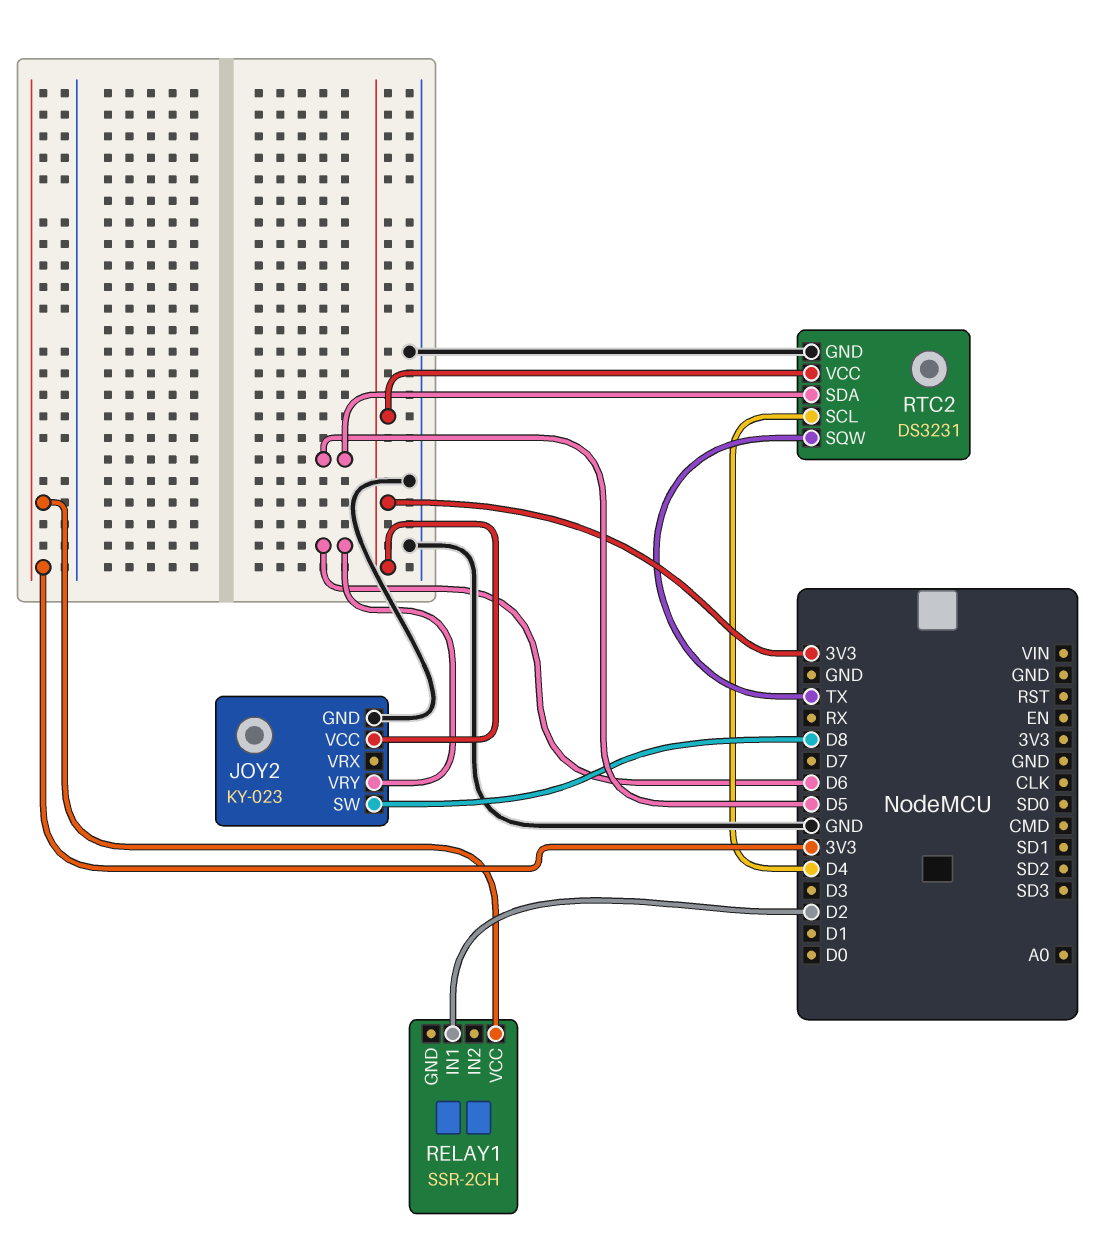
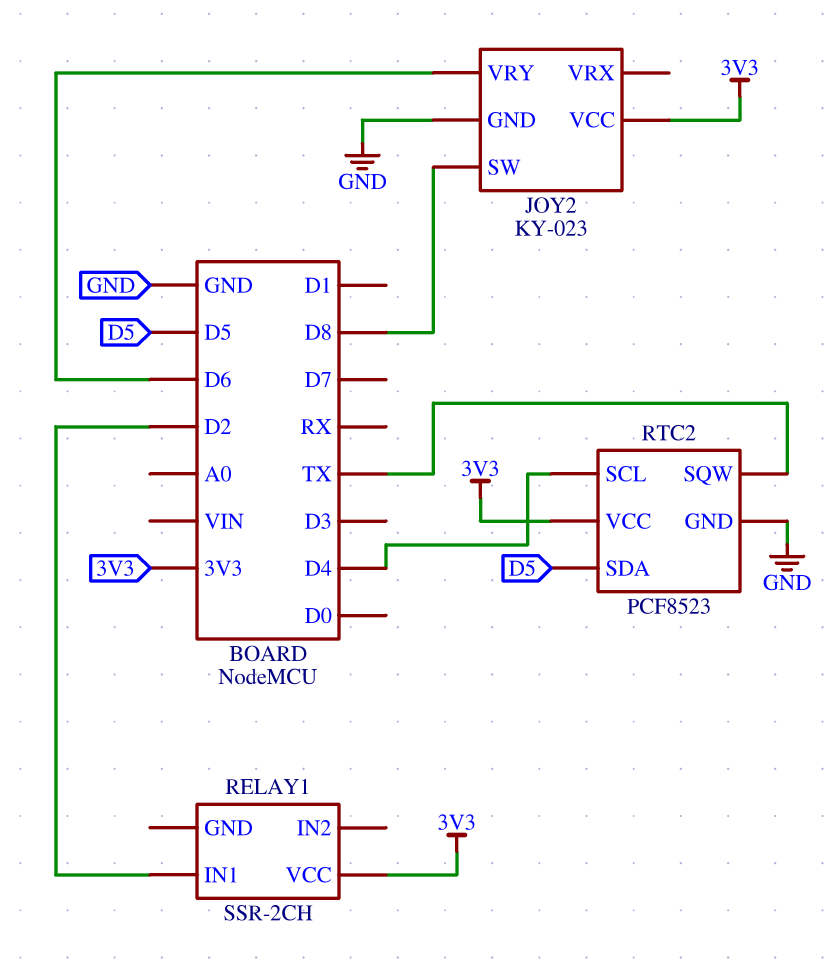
RTC2: DS3231 -> PCF8523

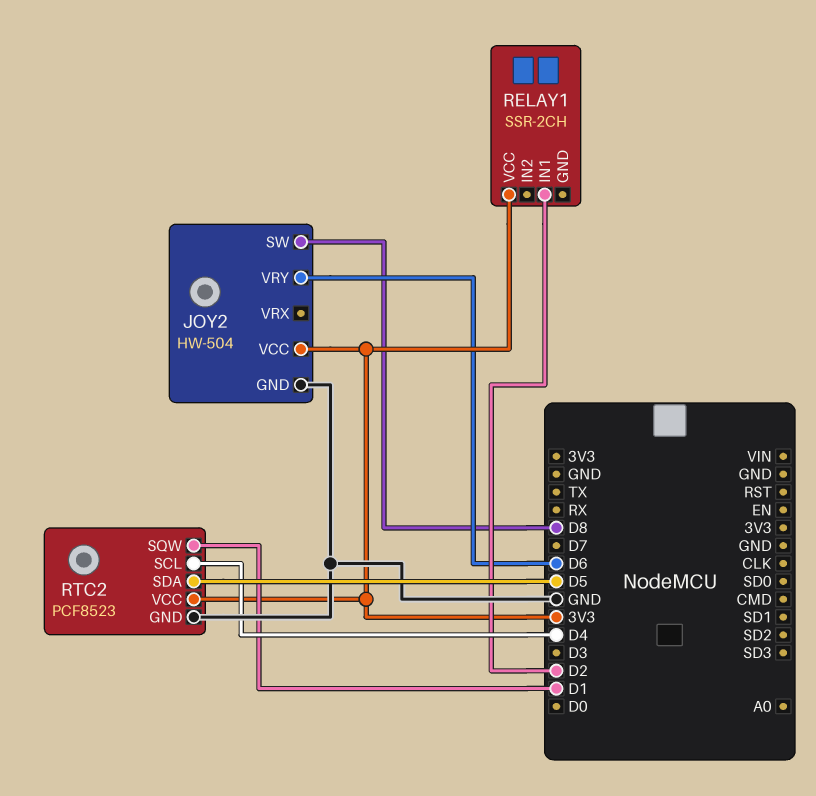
JOY2: KY-023 -> HW-504
RTC2 pin SQW: TX -> D1

